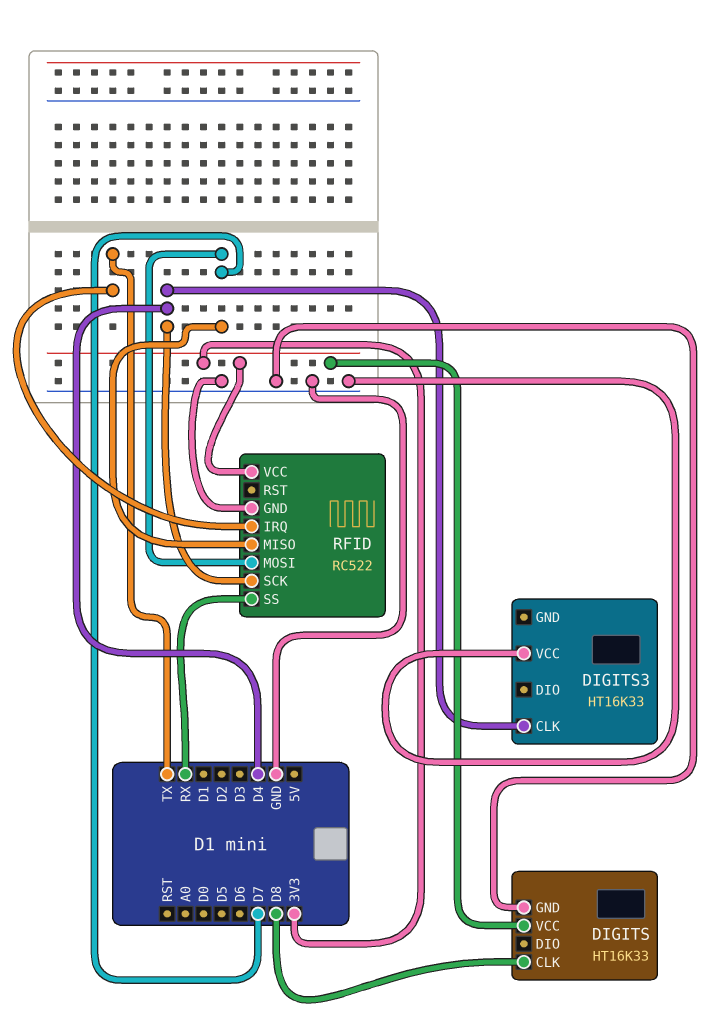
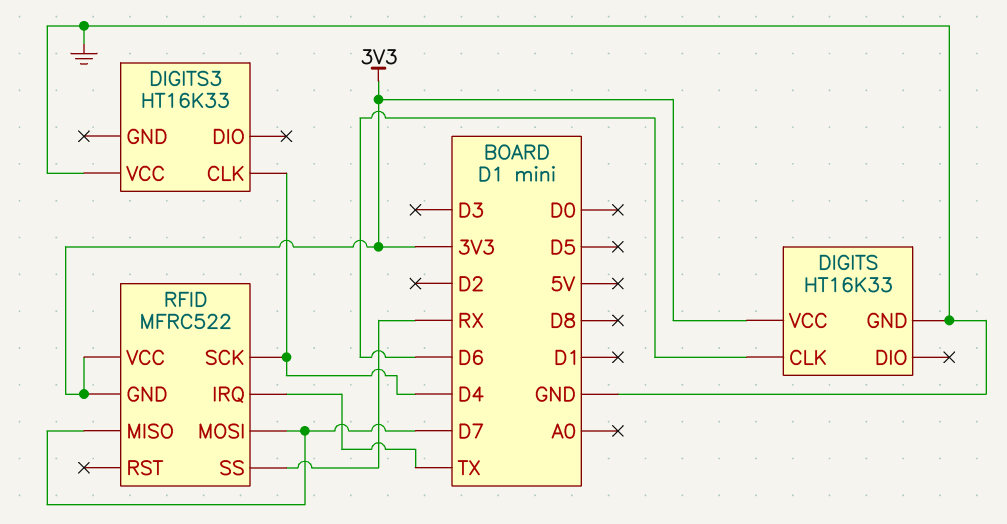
DIGITS pin CLK: D8 -> D6
RFID: RC522 -> MFRC522
RFID pin GND: GND -> 3V3

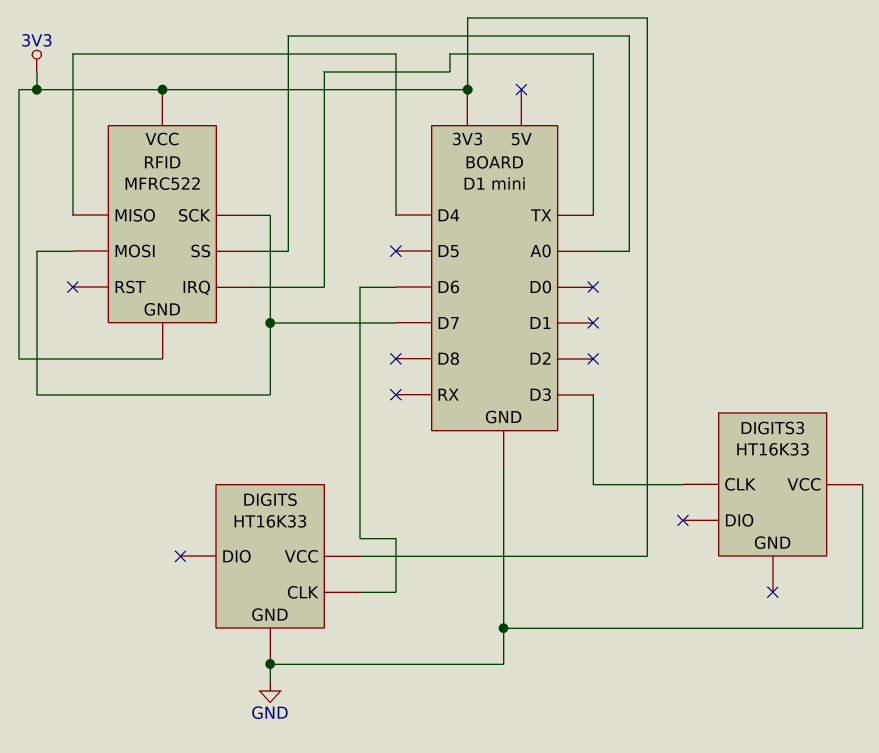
DIGITS3 pin CLK: D4 -> D3
RFID pin MISO: D7 -> D4
RFID pin SCK: D4 -> D7
RFID pin SS: RX -> A0

